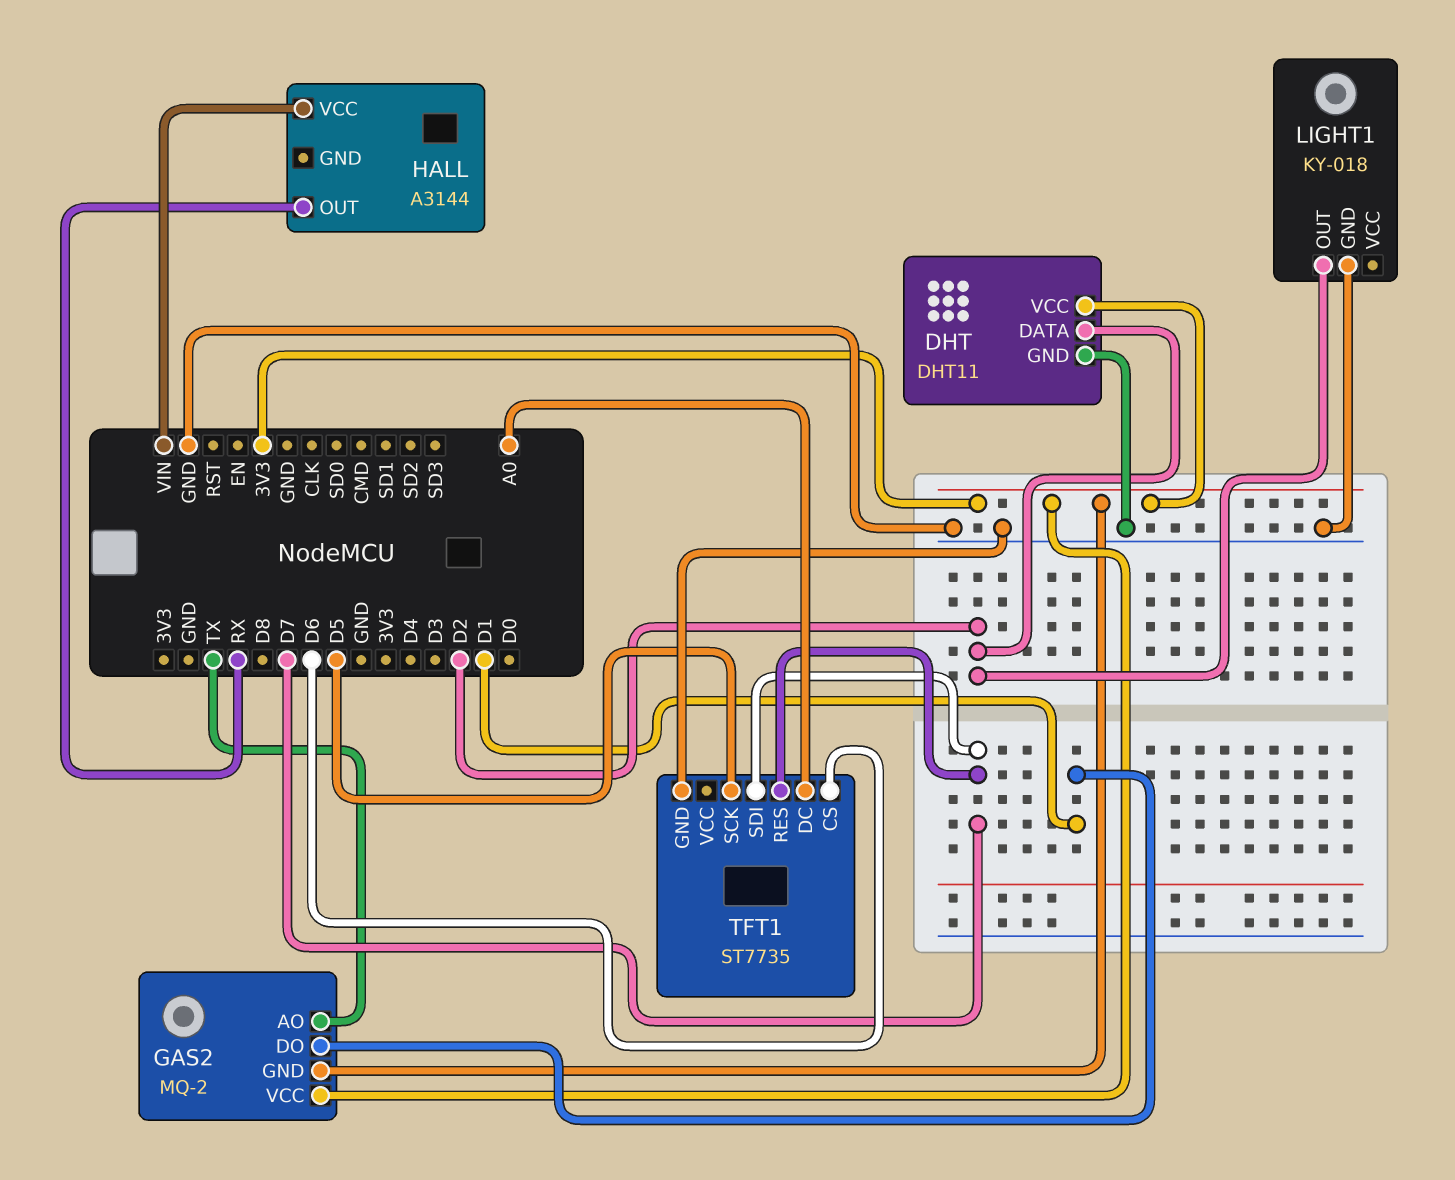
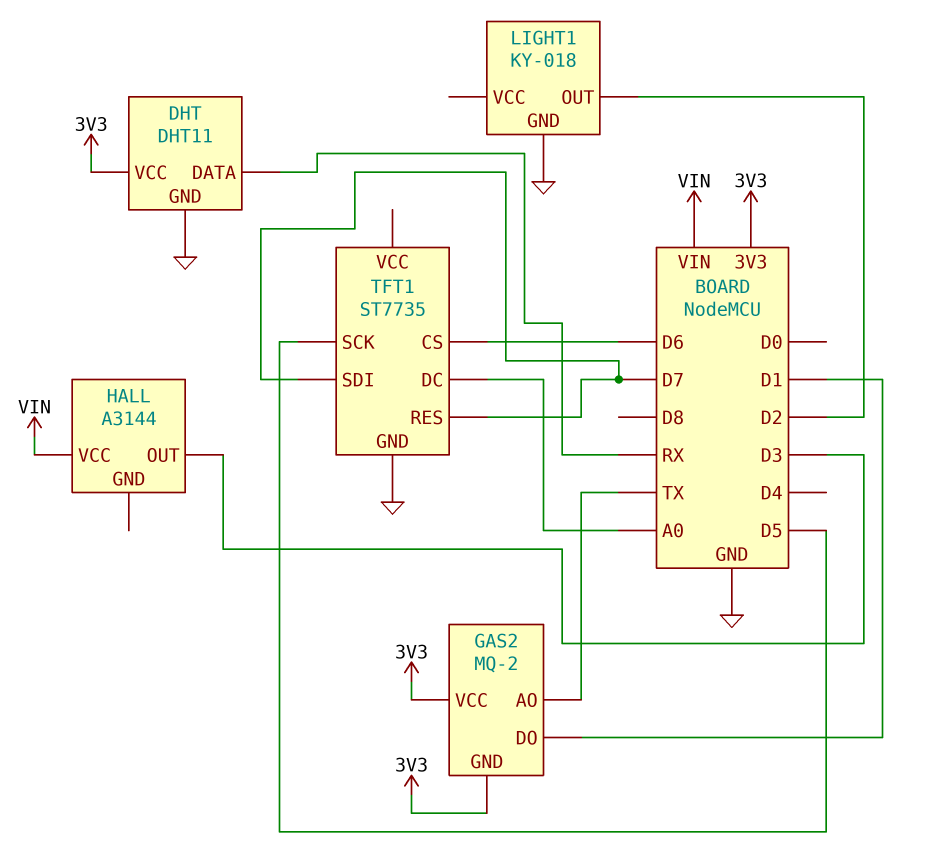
DHT pin DATA: D2 -> RX
HALL pin OUT: RX -> D3

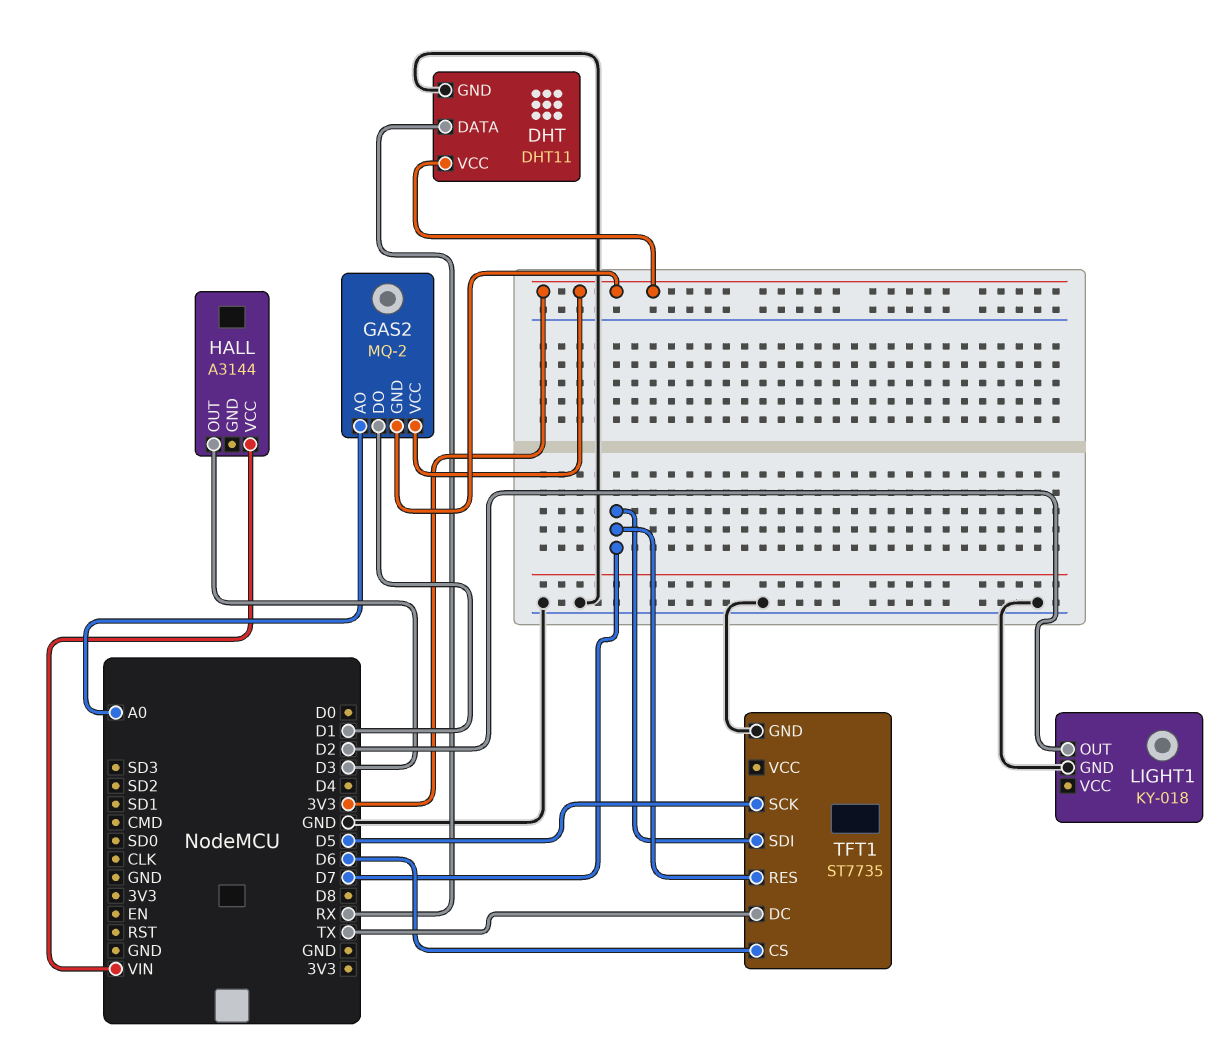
GAS2 pin AO: TX -> A0
TFT1 pin DC: A0 -> TX

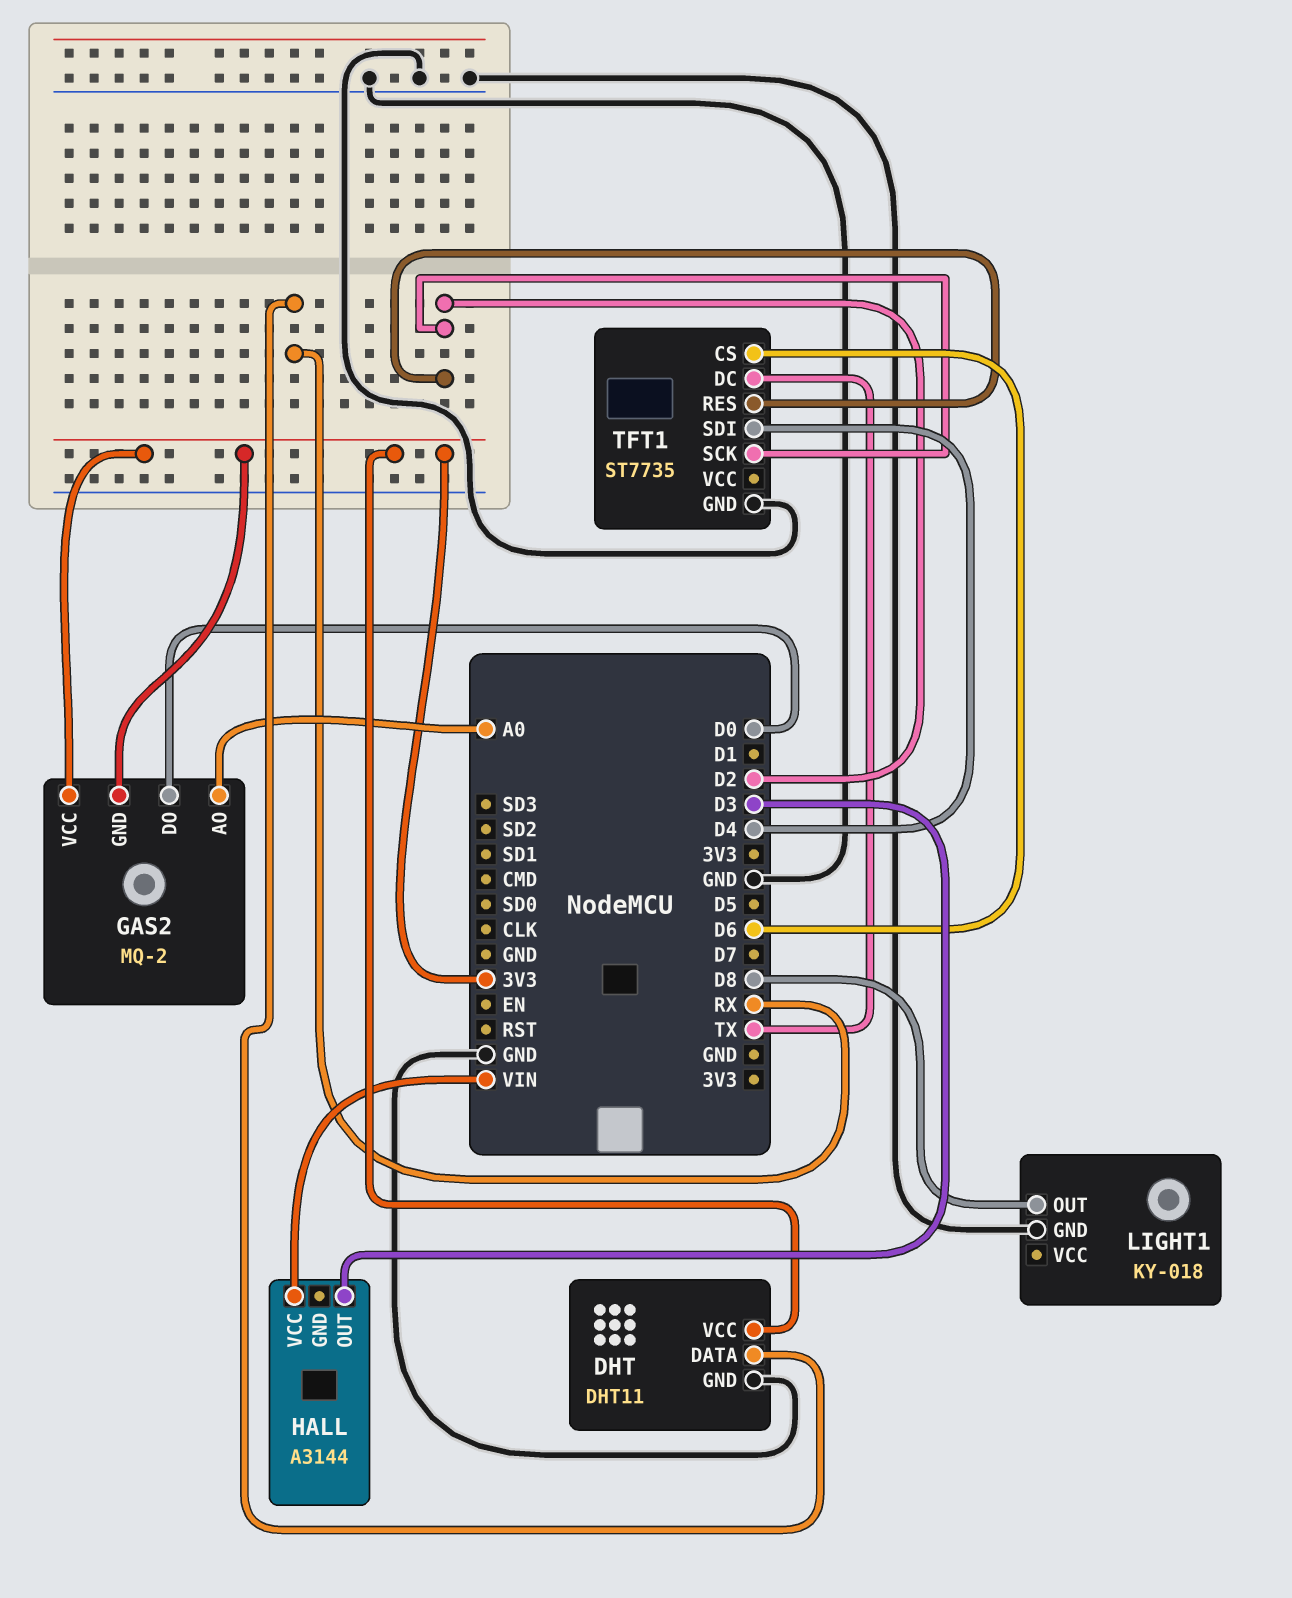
GAS2 pin DO: D1 -> D0
LIGHT1 pin OUT: D2 -> D8
TFT1 pin RES: D7 -> D2
TFT1 pin SCK: D5 -> D2
TFT1 pin SDI: D7 -> D4

